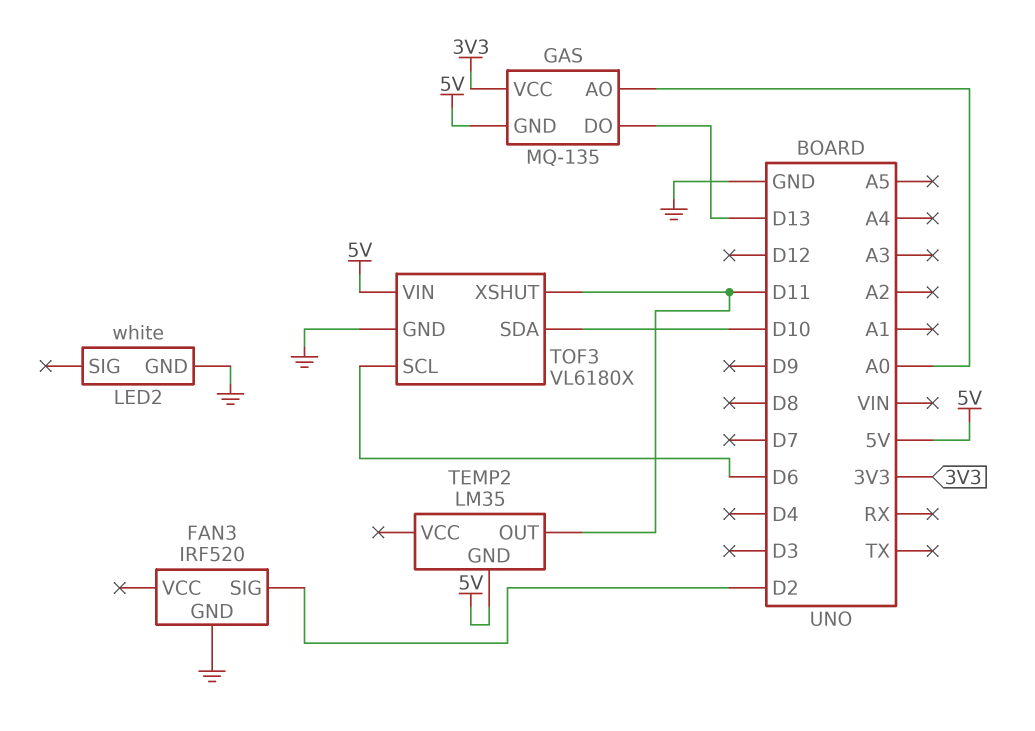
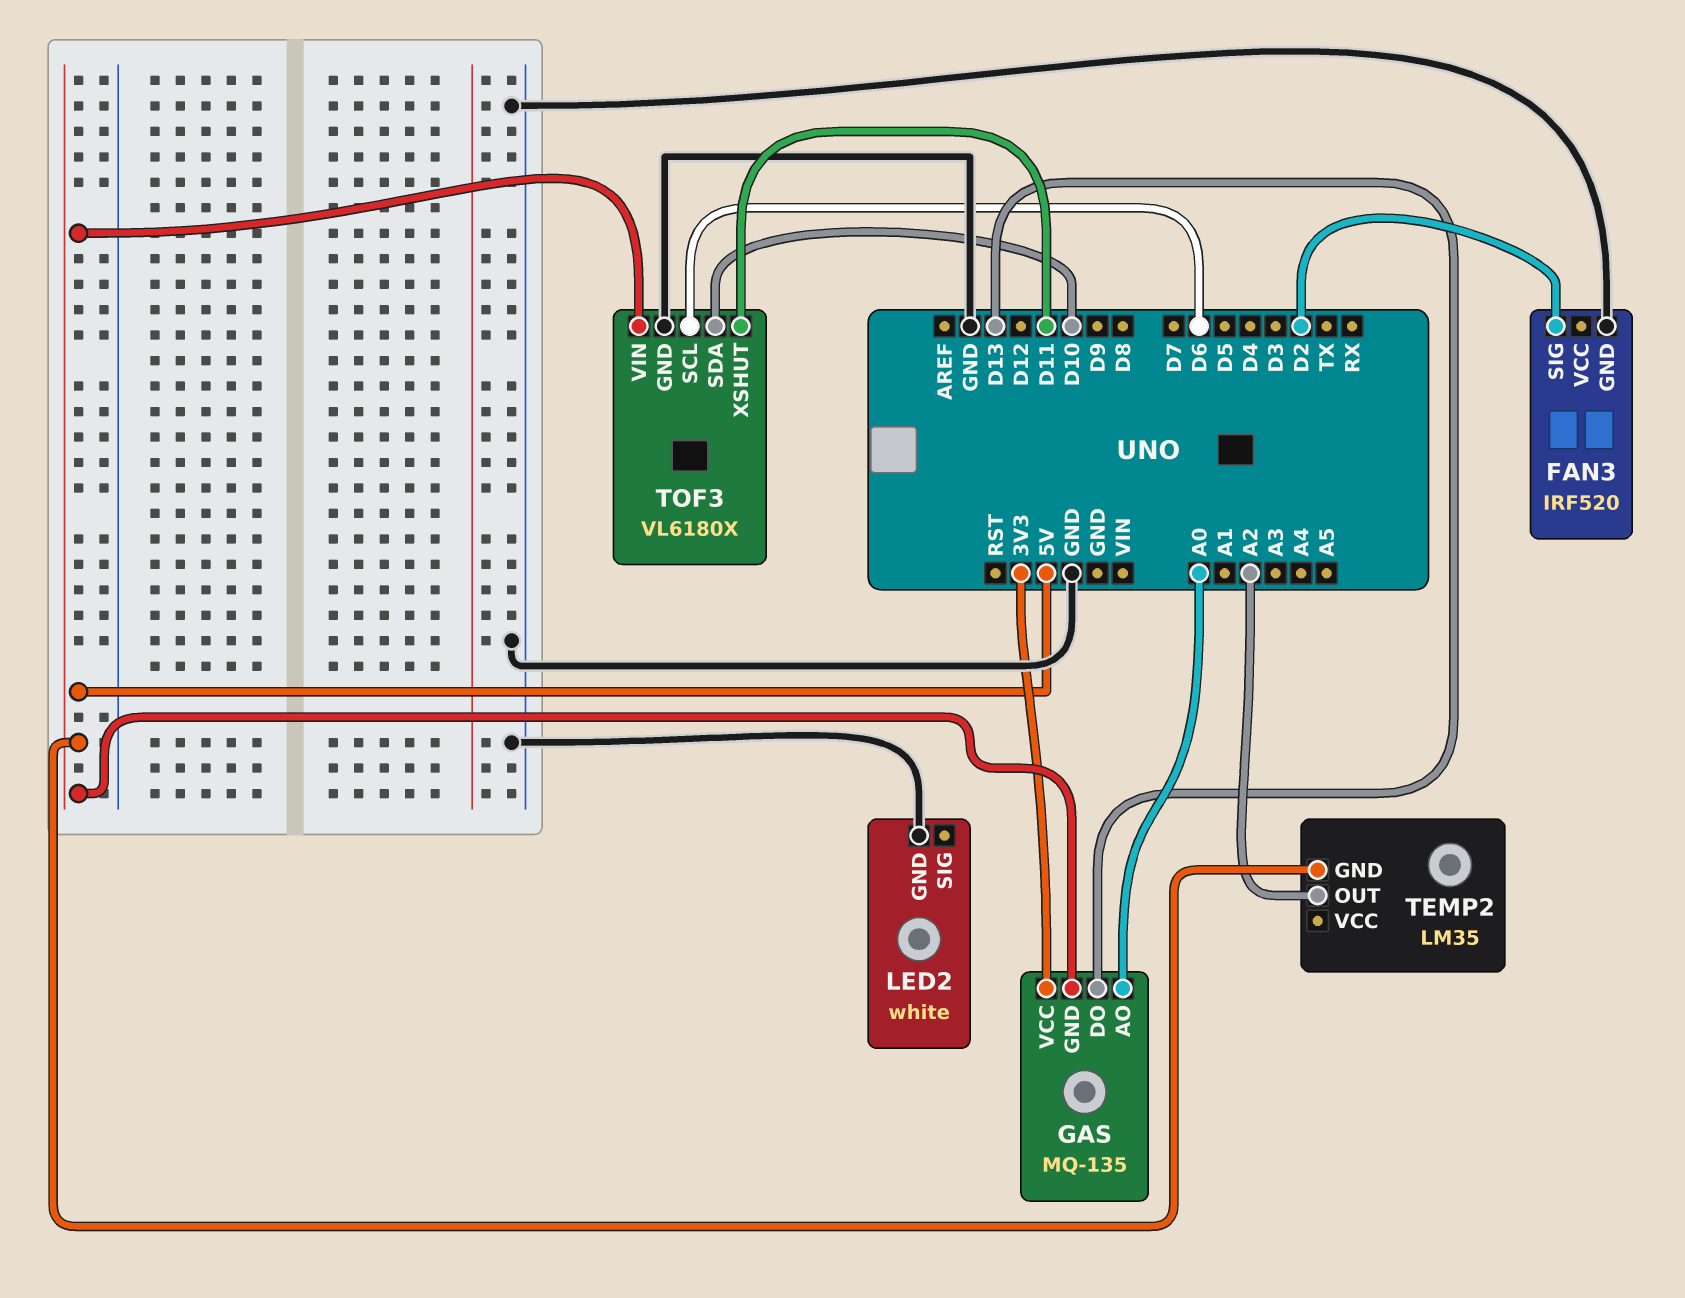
TEMP2 pin OUT: D11 -> A2

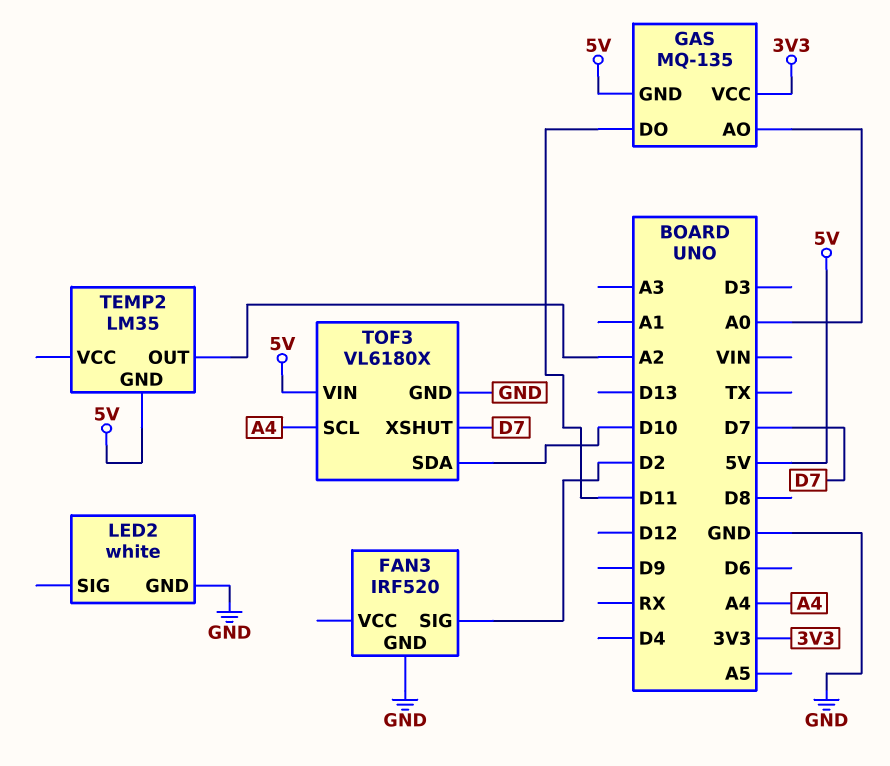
GAS pin DO: D13 -> D11
TOF3 pin SCL: D6 -> A4
TOF3 pin XSHUT: D11 -> D7

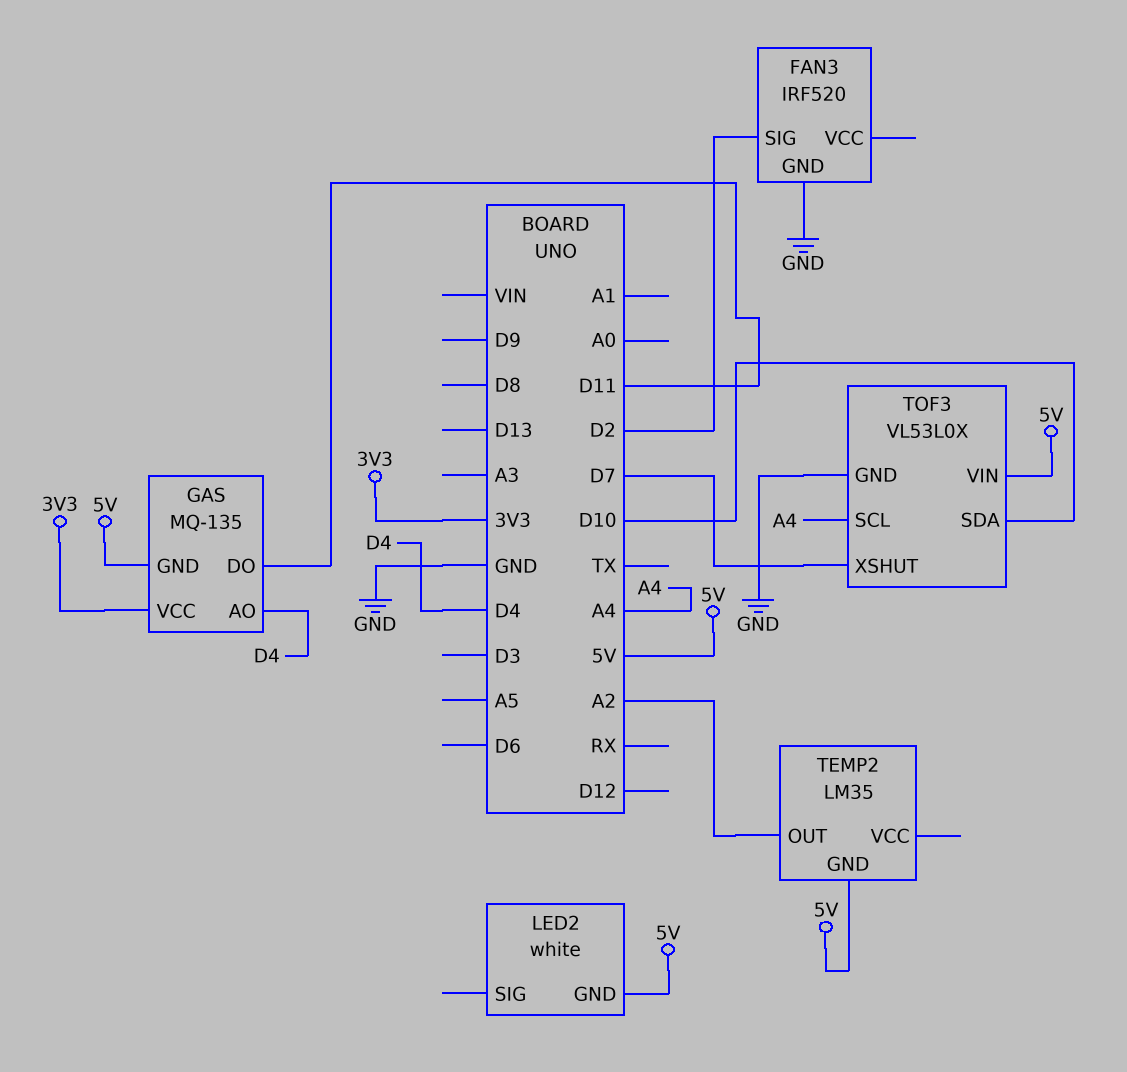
GAS pin AO: A0 -> D4
LED2 pin GND: GND -> 5V
TOF3: VL6180X -> VL53L0X

